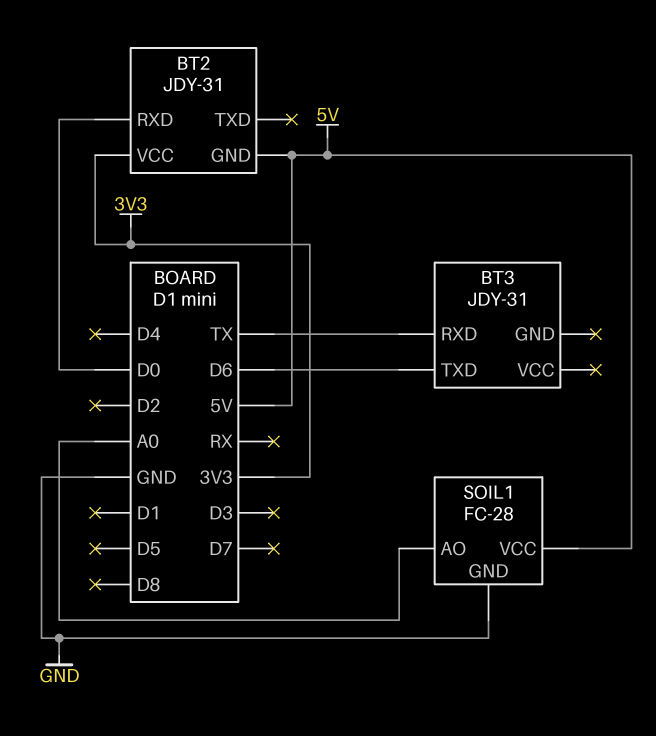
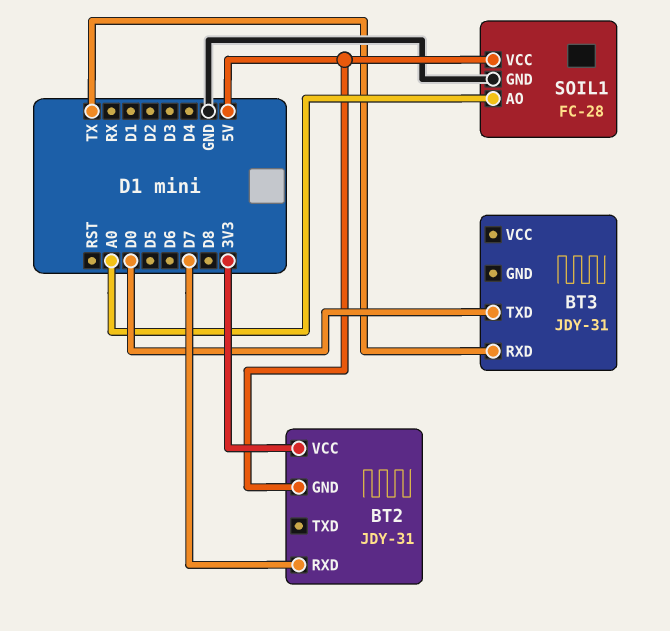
BT2 pin RXD: D0 -> D7
BT3 pin TXD: D6 -> D0

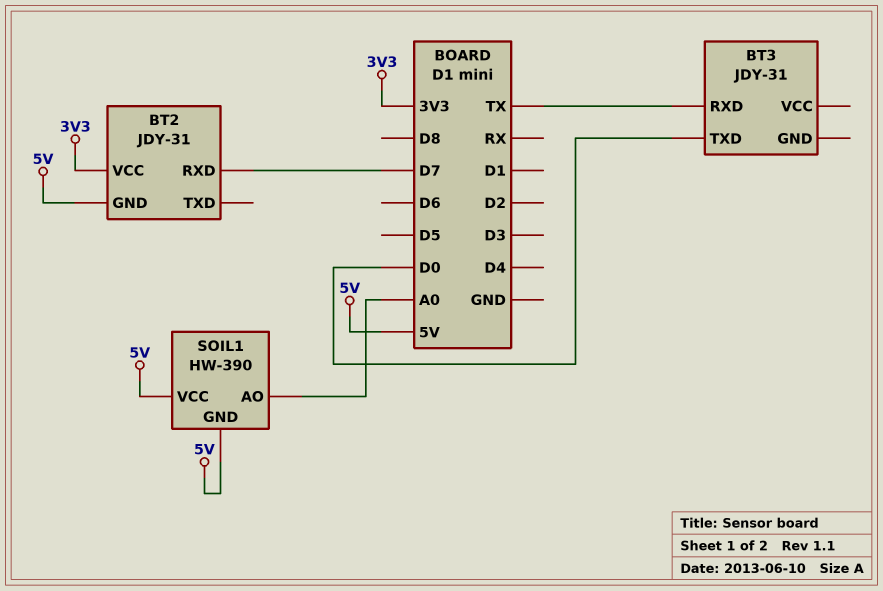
SOIL1: FC-28 -> HW-390
SOIL1 pin GND: GND -> 5V

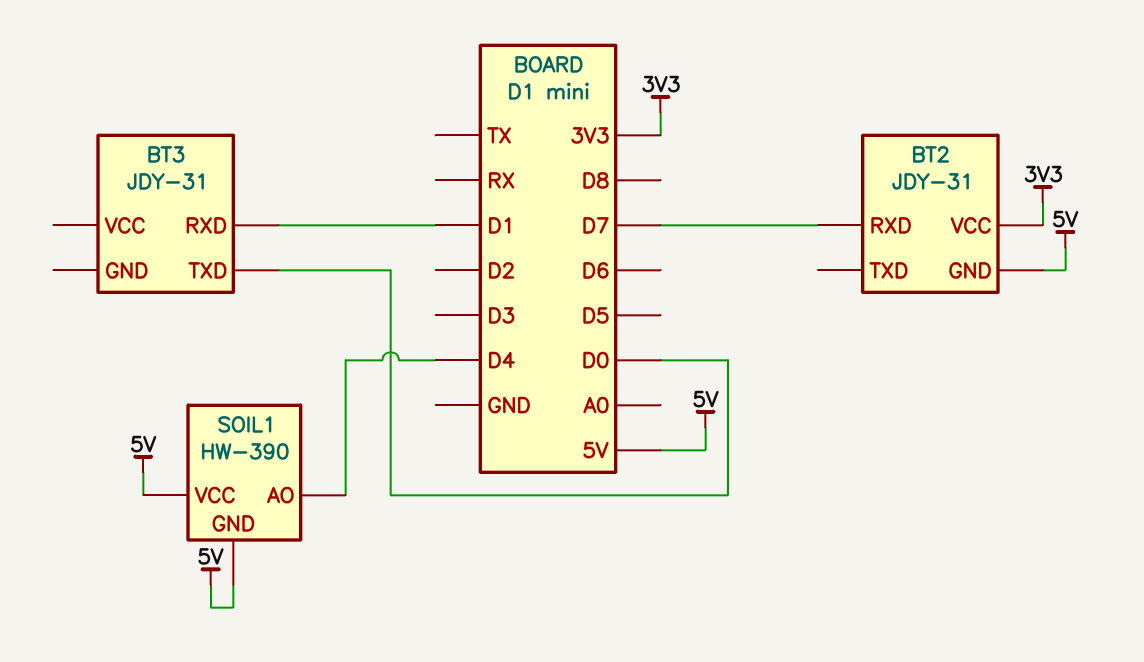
BT3 pin RXD: TX -> D1
SOIL1 pin AO: A0 -> D4

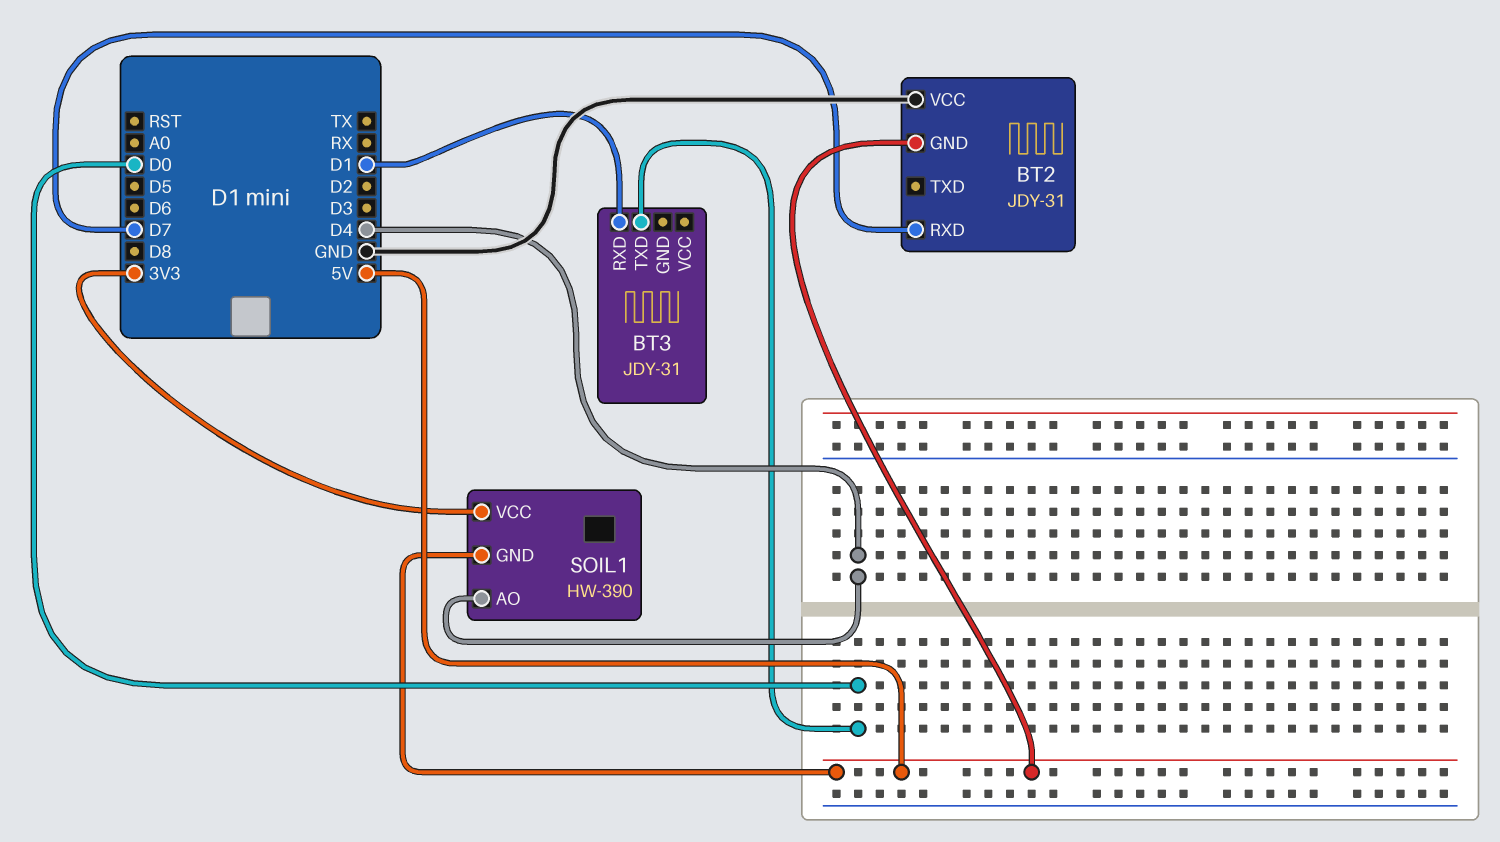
BT2 pin VCC: 3V3 -> GND
SOIL1 pin VCC: 5V -> 3V3

